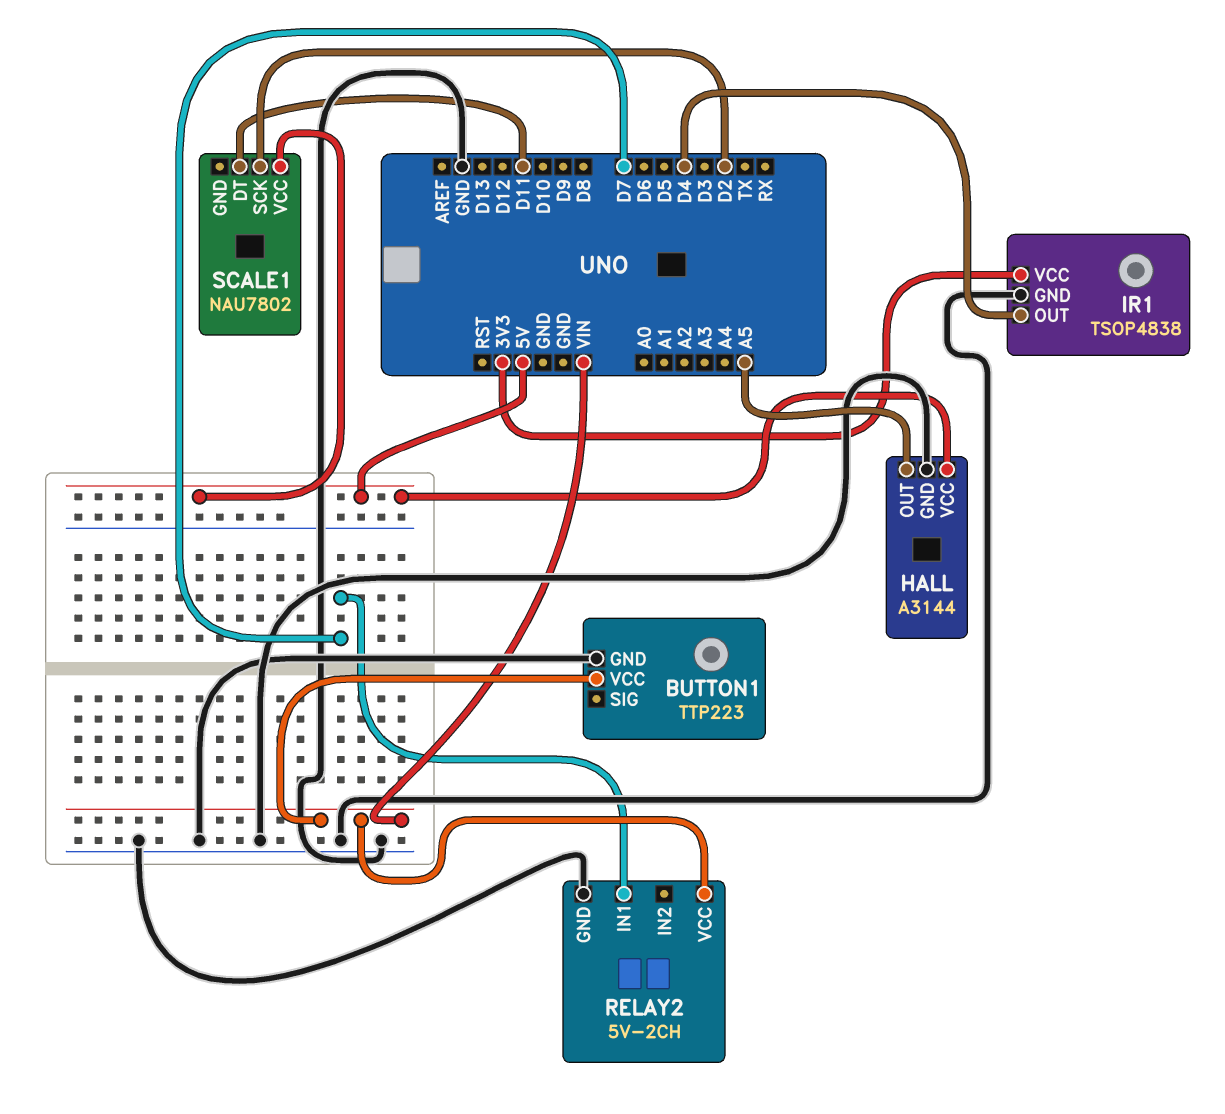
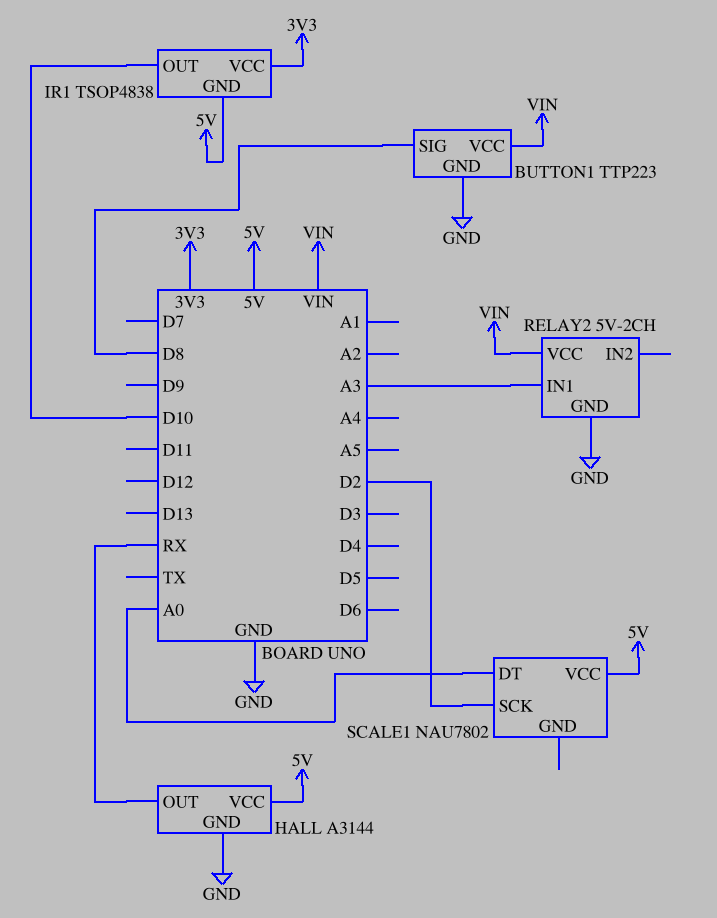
BUTTON1 pin SIG: none -> D8
HALL pin OUT: A5 -> RX
IR1 pin GND: GND -> 5V
IR1 pin OUT: D4 -> D10
RELAY2 pin IN1: D7 -> A3
SCALE1 pin DT: D11 -> A0

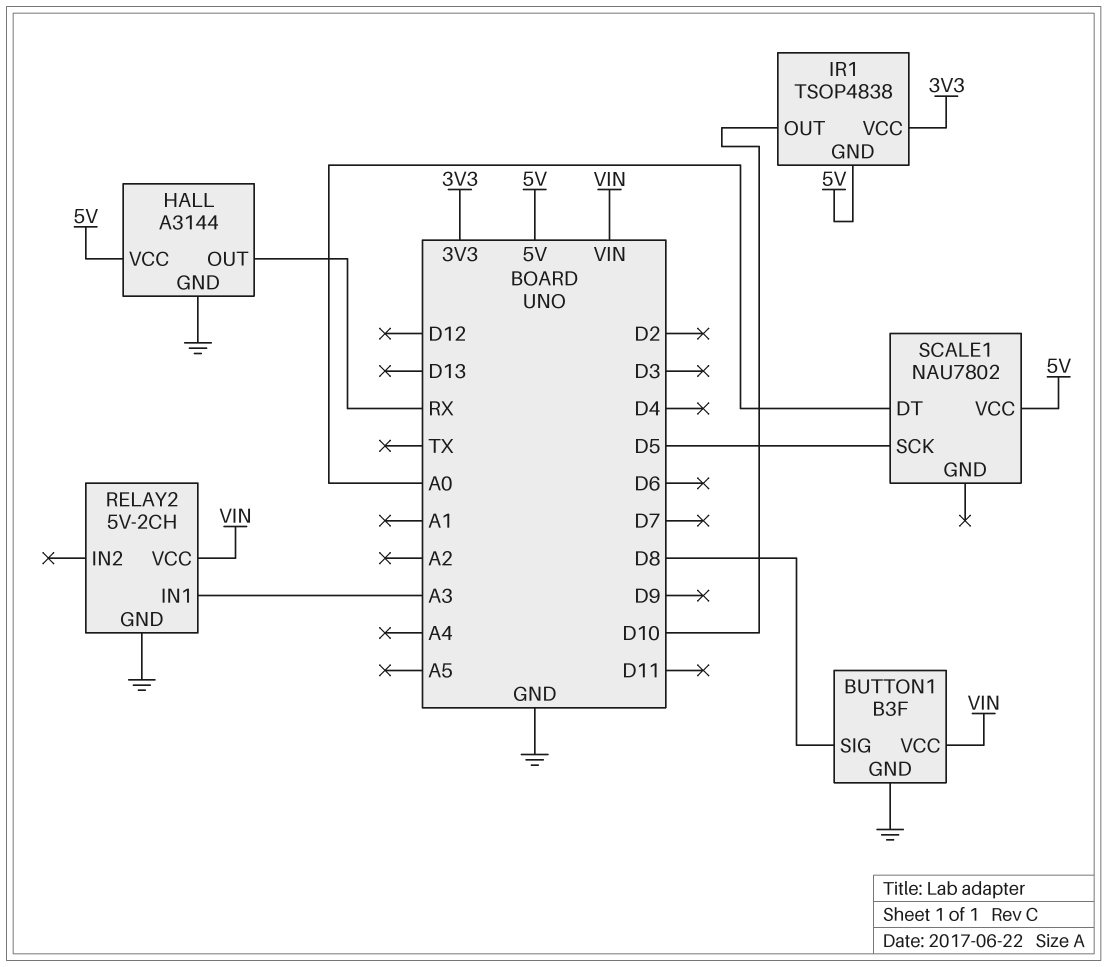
BUTTON1: TTP223 -> B3F
SCALE1 pin SCK: D2 -> D5

